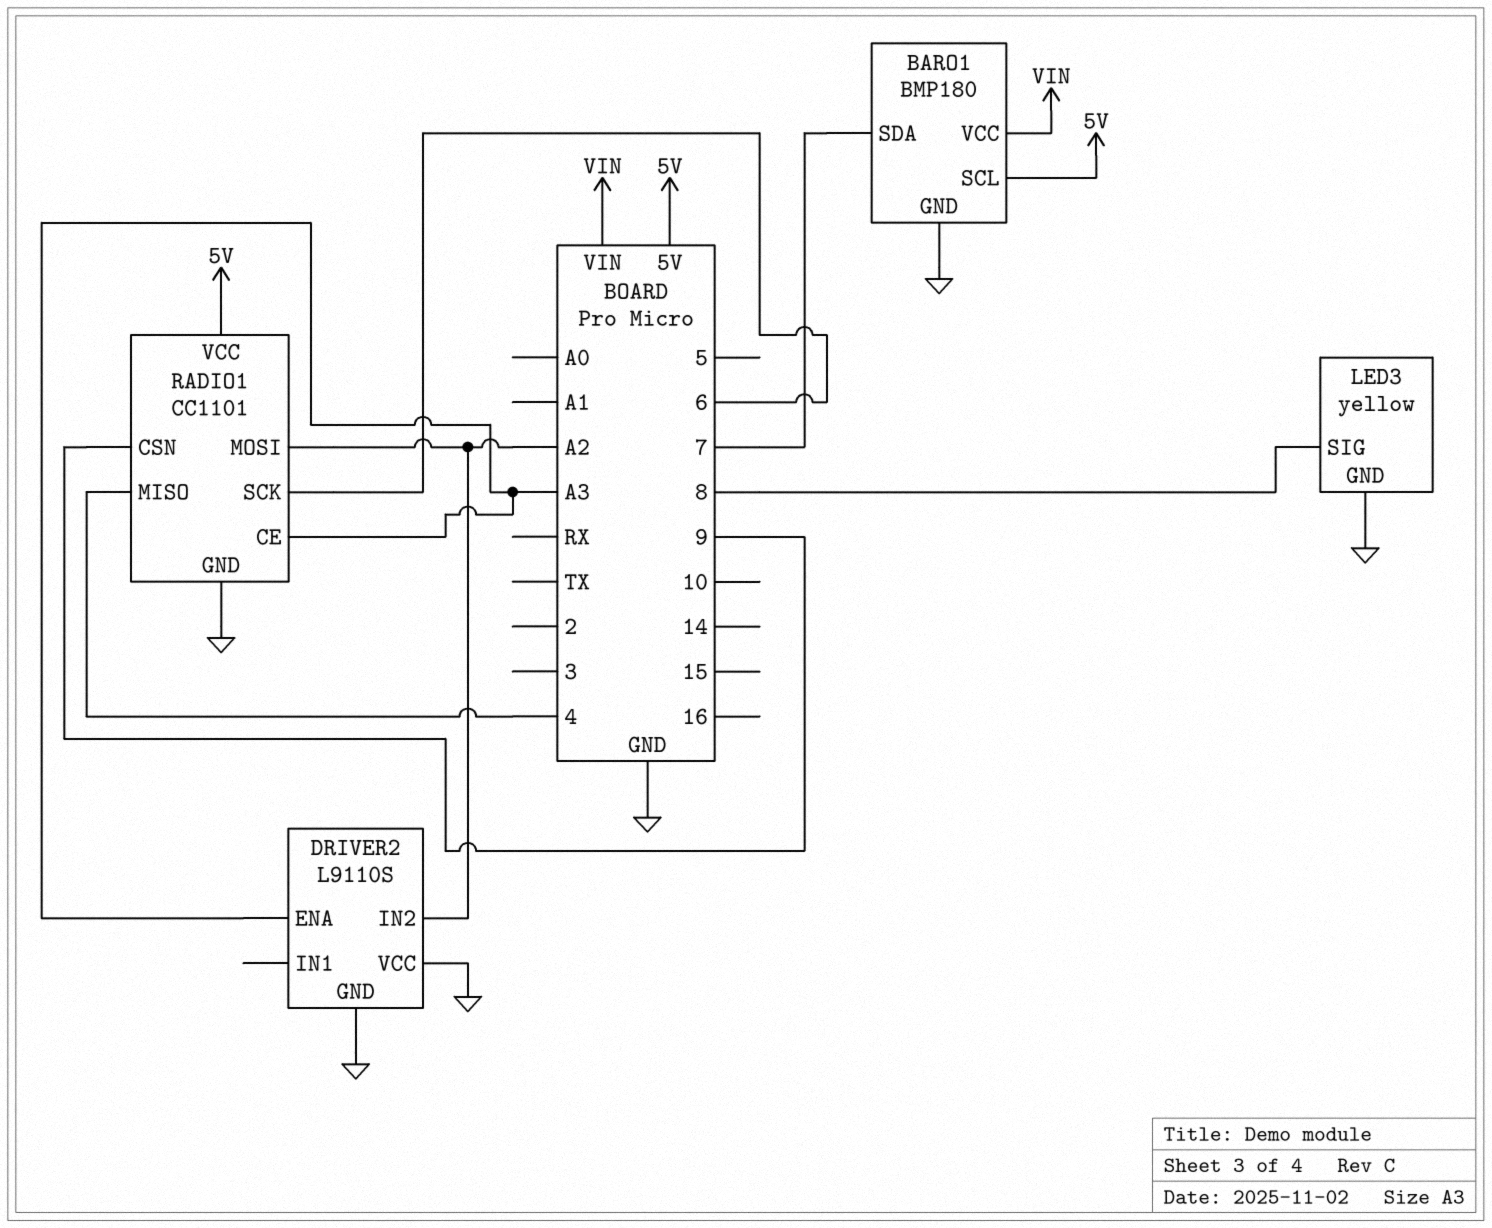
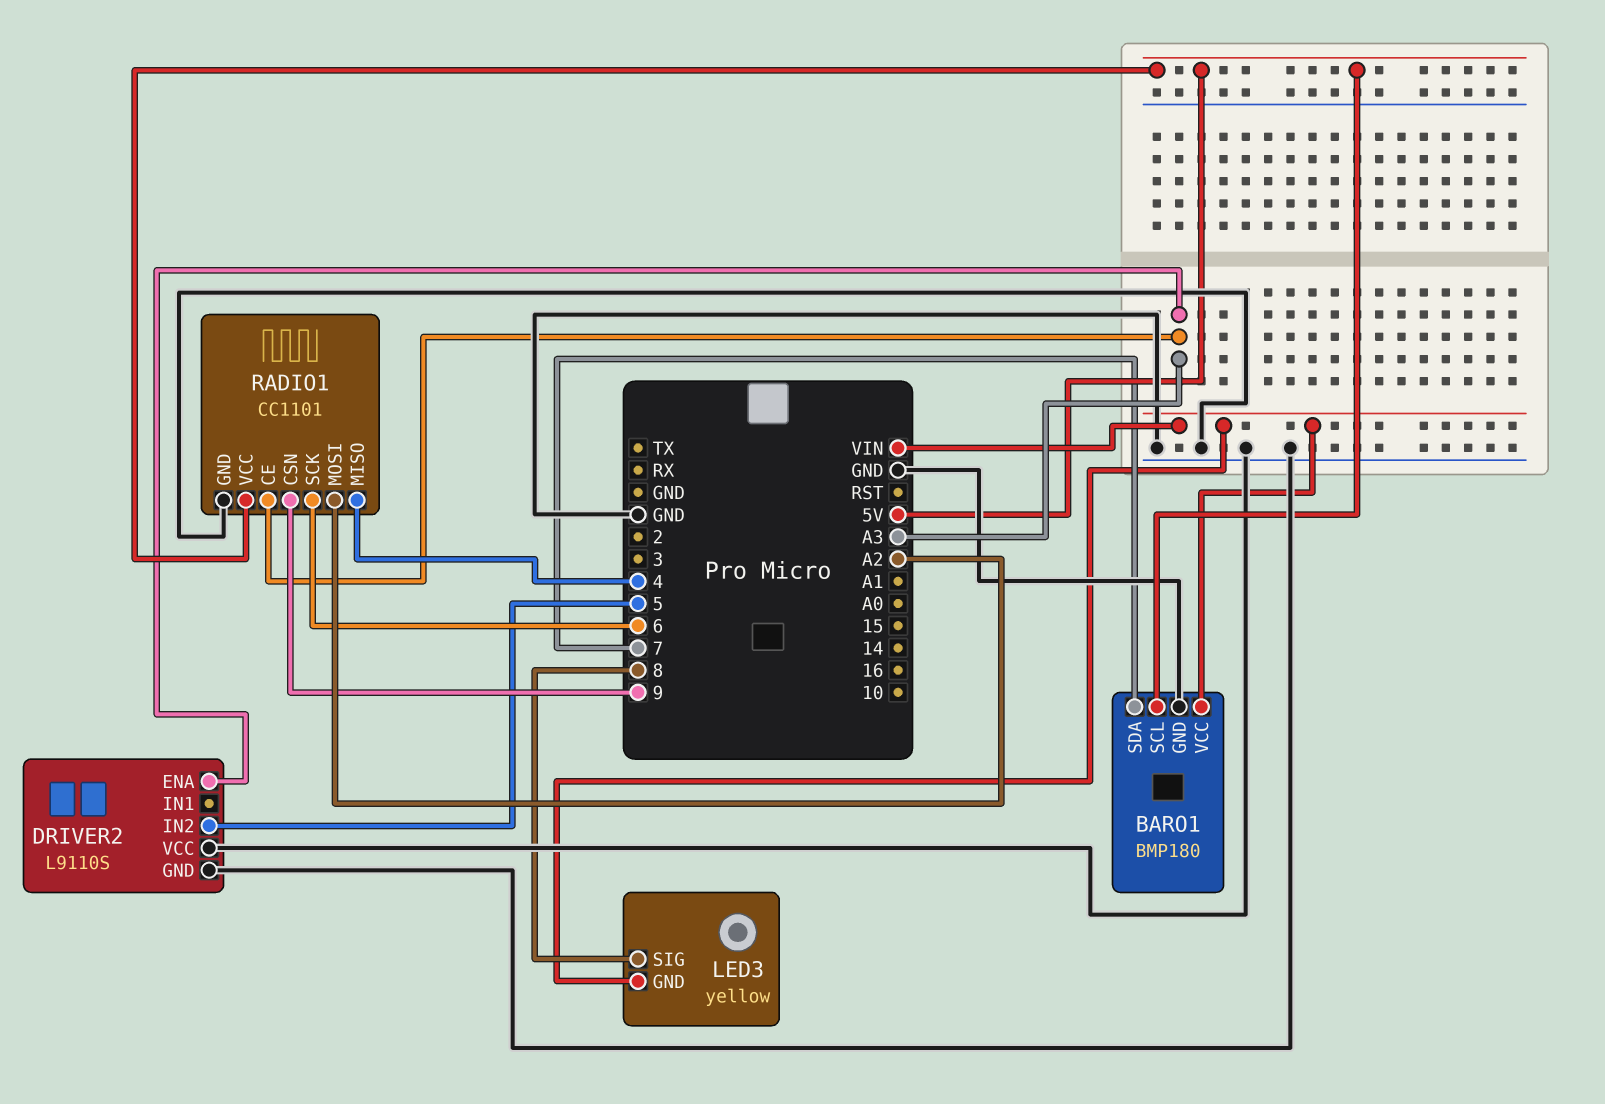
DRIVER2 pin IN2: A2 -> 5
LED3 pin GND: GND -> VIN

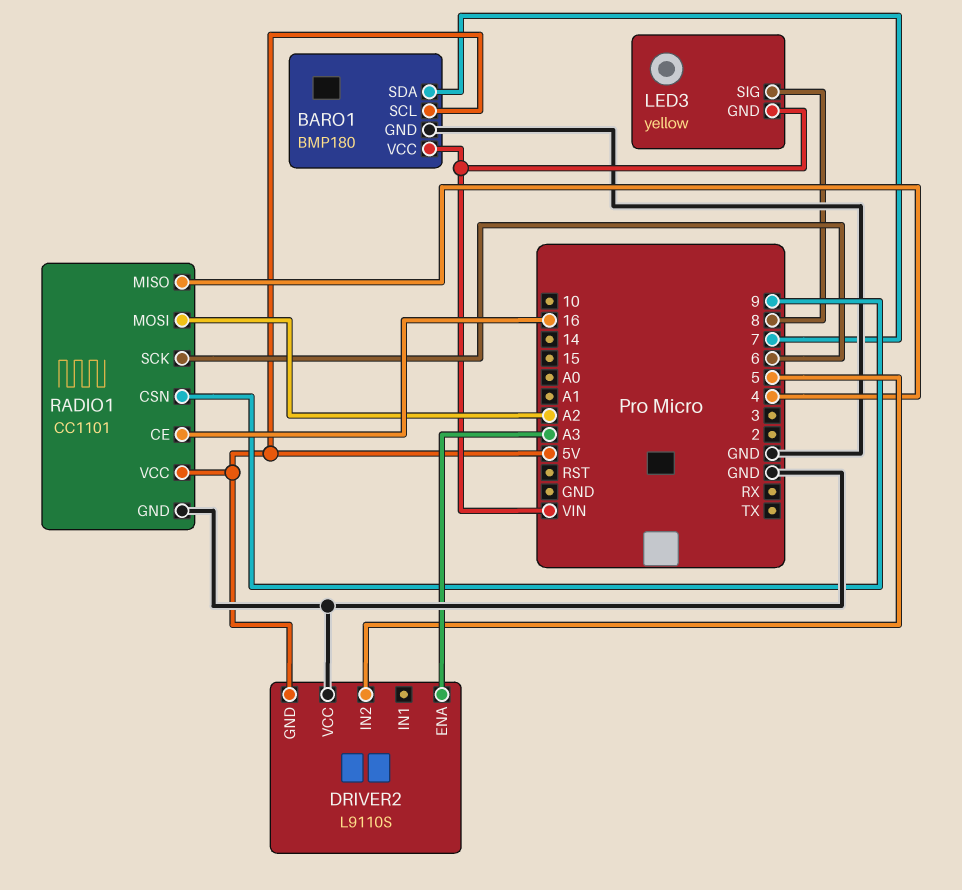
DRIVER2 pin GND: GND -> 5V
RADIO1 pin CE: A3 -> 16

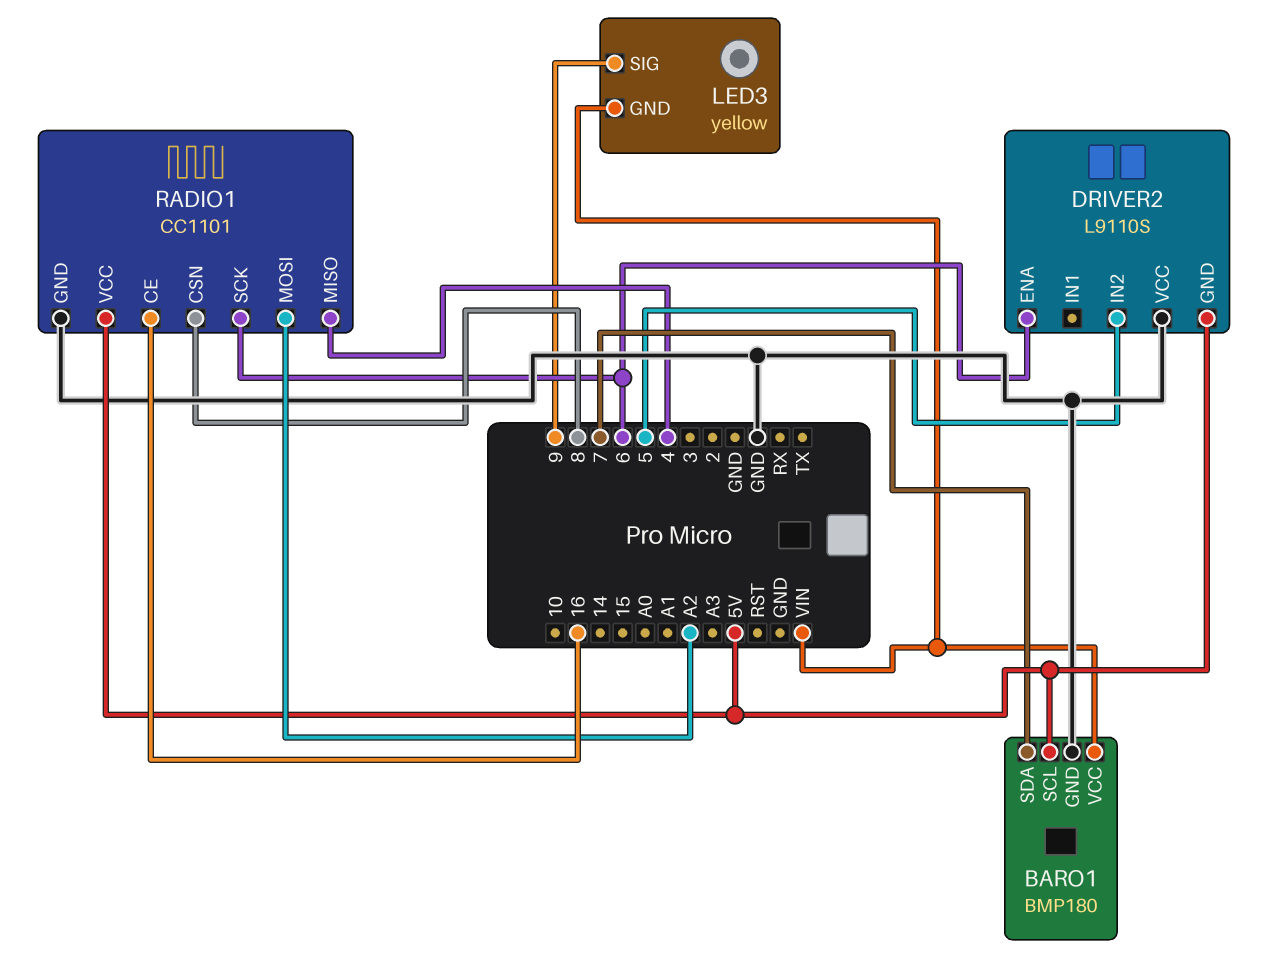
DRIVER2 pin ENA: A3 -> 6
LED3 pin SIG: 8 -> 9
RADIO1 pin CSN: 9 -> 8

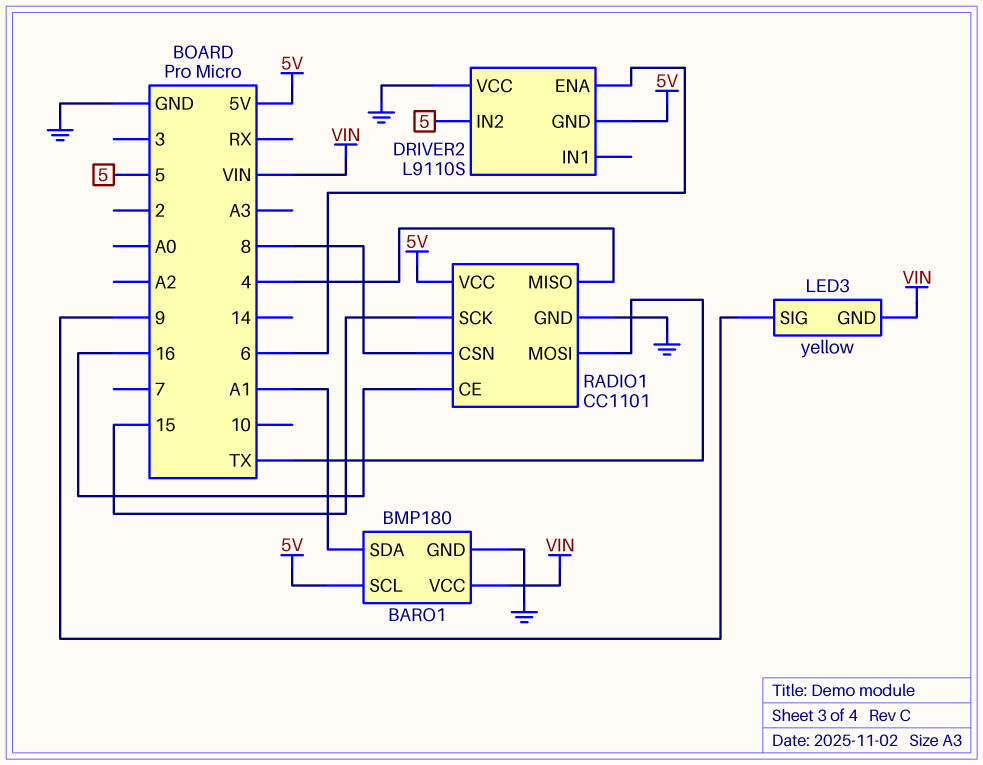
BARO1 pin SDA: 7 -> A1
RADIO1 pin MOSI: A2 -> TX
RADIO1 pin SCK: 6 -> 15

